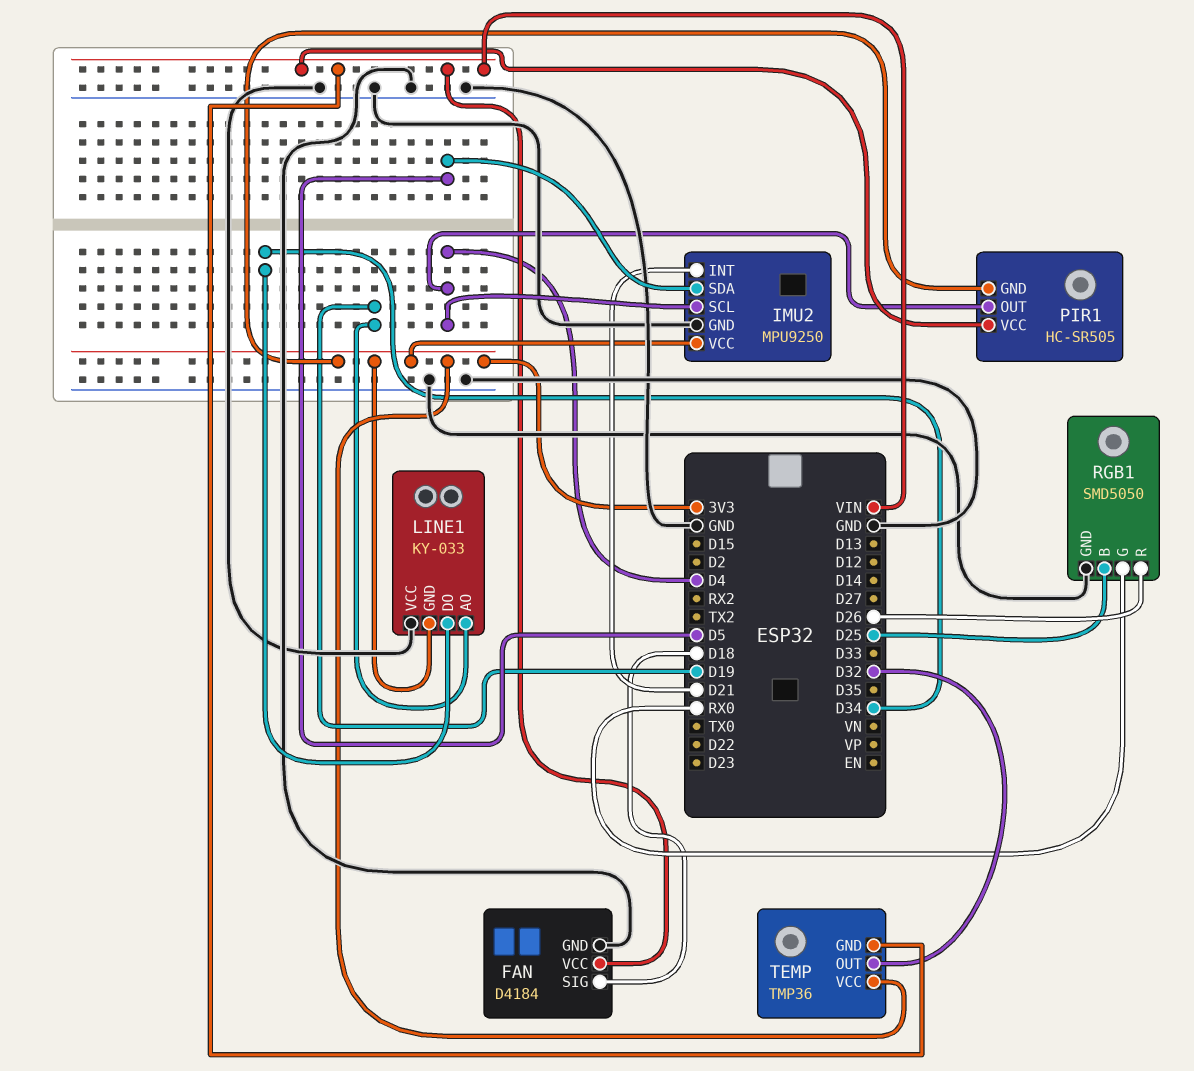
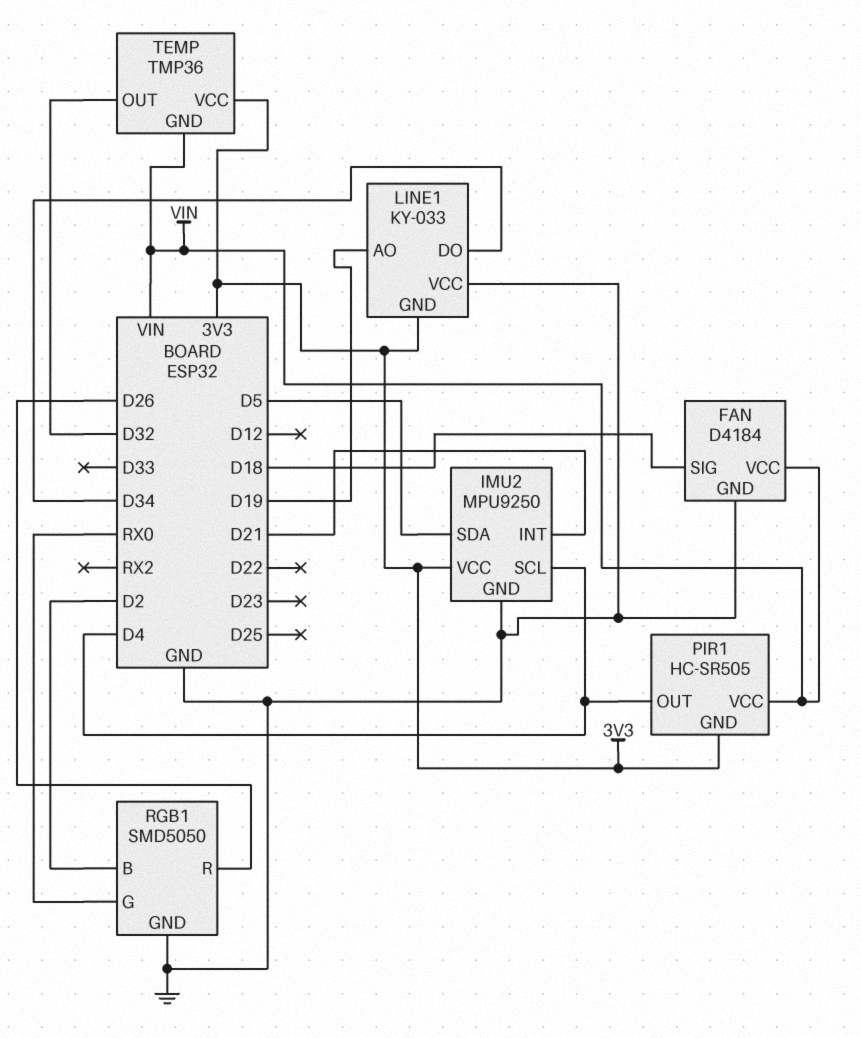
RGB1 pin B: D25 -> D2

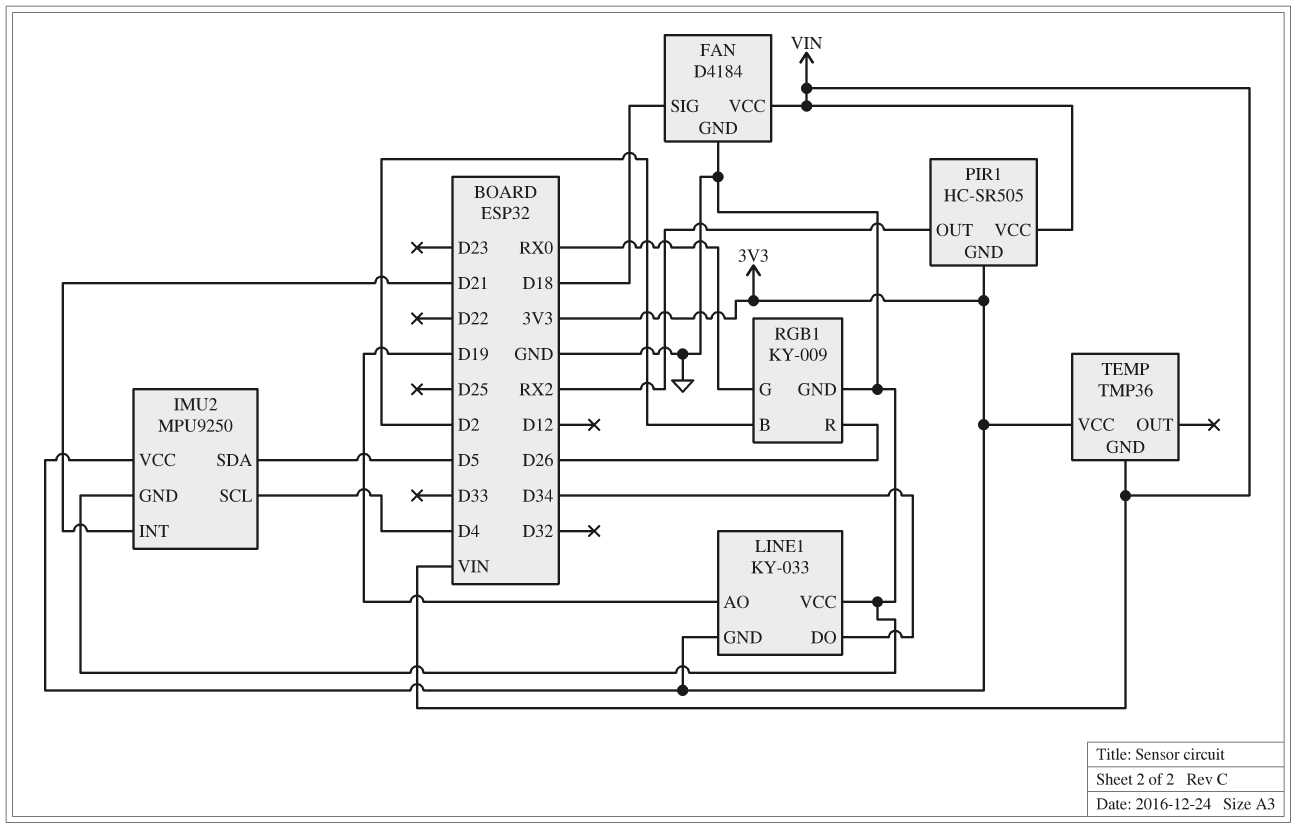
PIR1 pin OUT: D4 -> RX2
RGB1: SMD5050 -> KY-009
TEMP pin OUT: D32 -> none

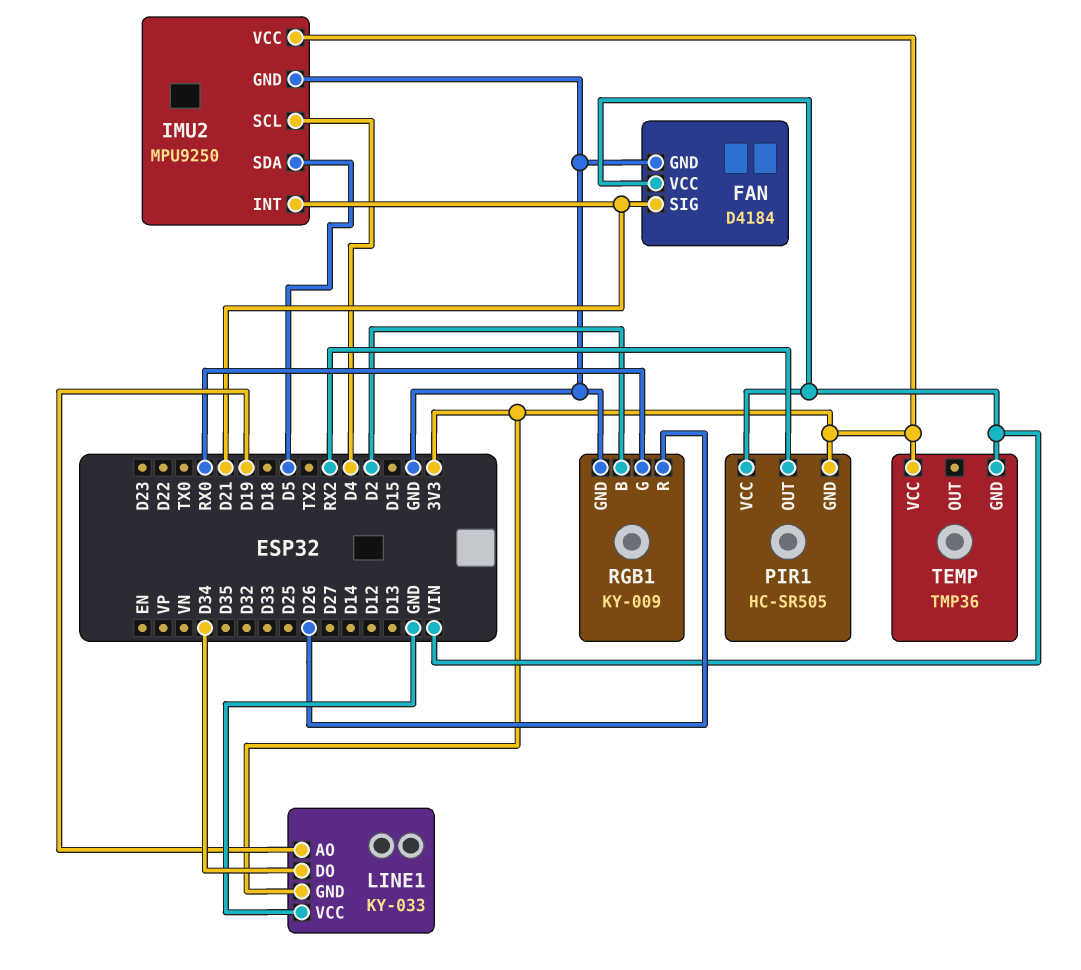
FAN pin SIG: D18 -> D21

